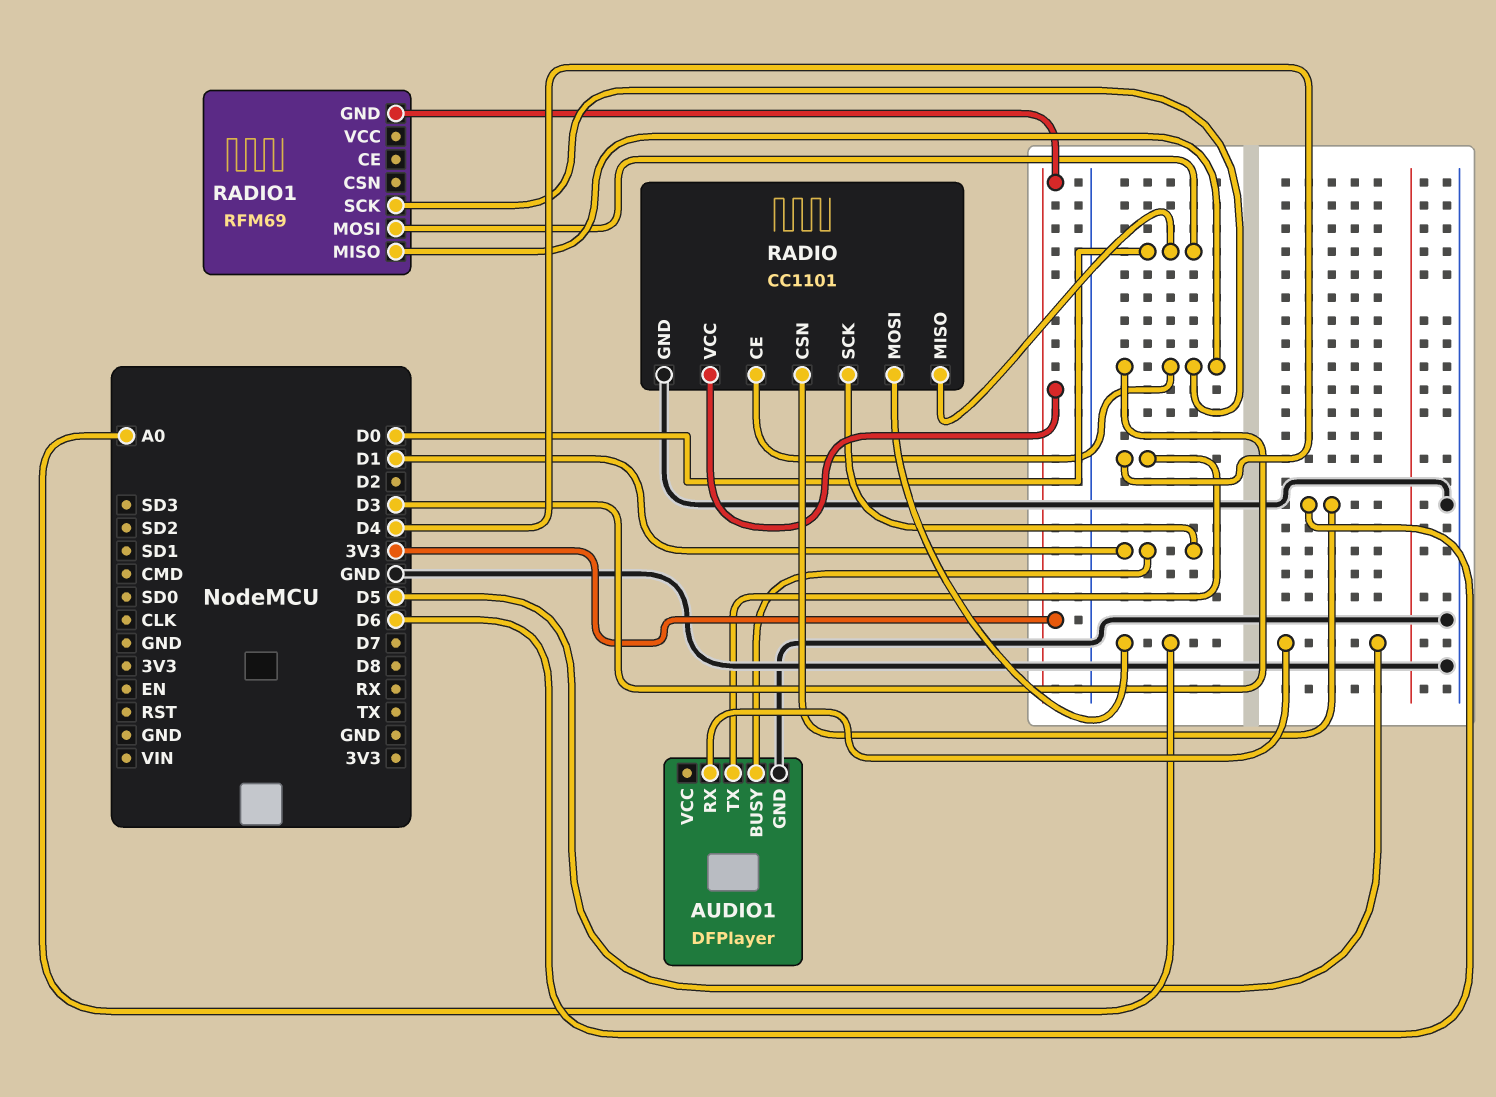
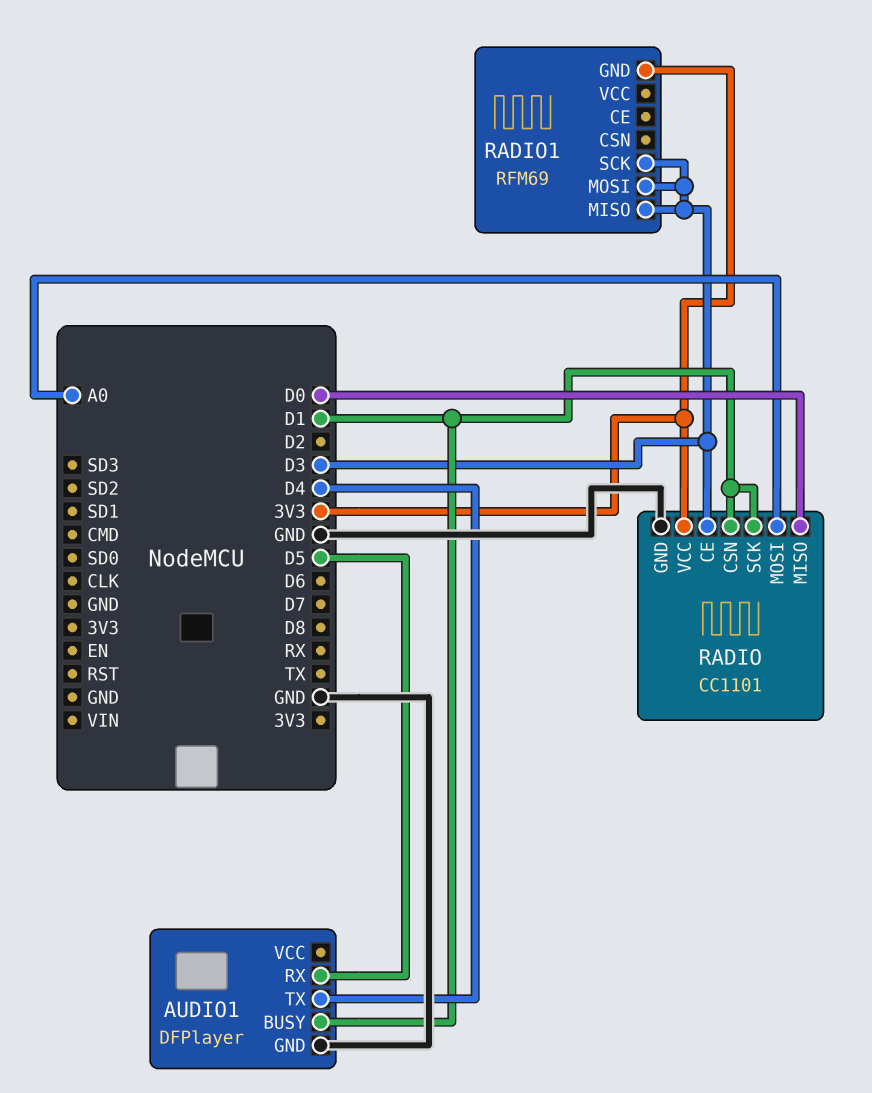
RADIO pin CSN: D6 -> D1
RADIO1 pin MOSI: D0 -> D3

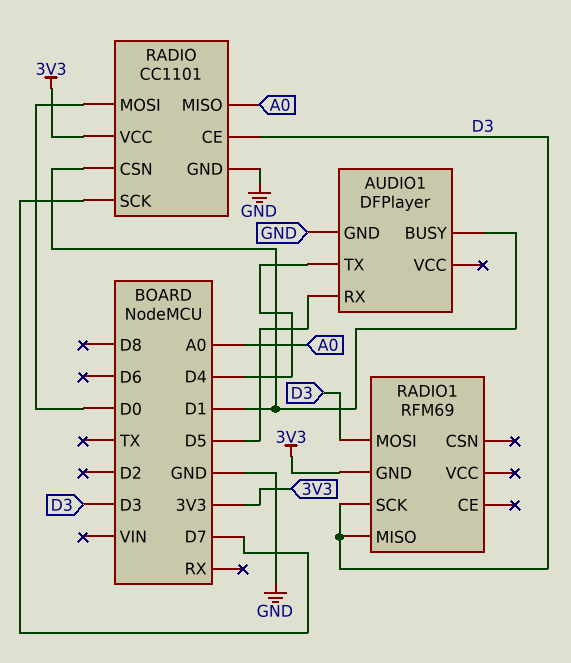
RADIO pin MISO: D0 -> A0
RADIO pin MOSI: A0 -> D0
RADIO pin SCK: D1 -> D7

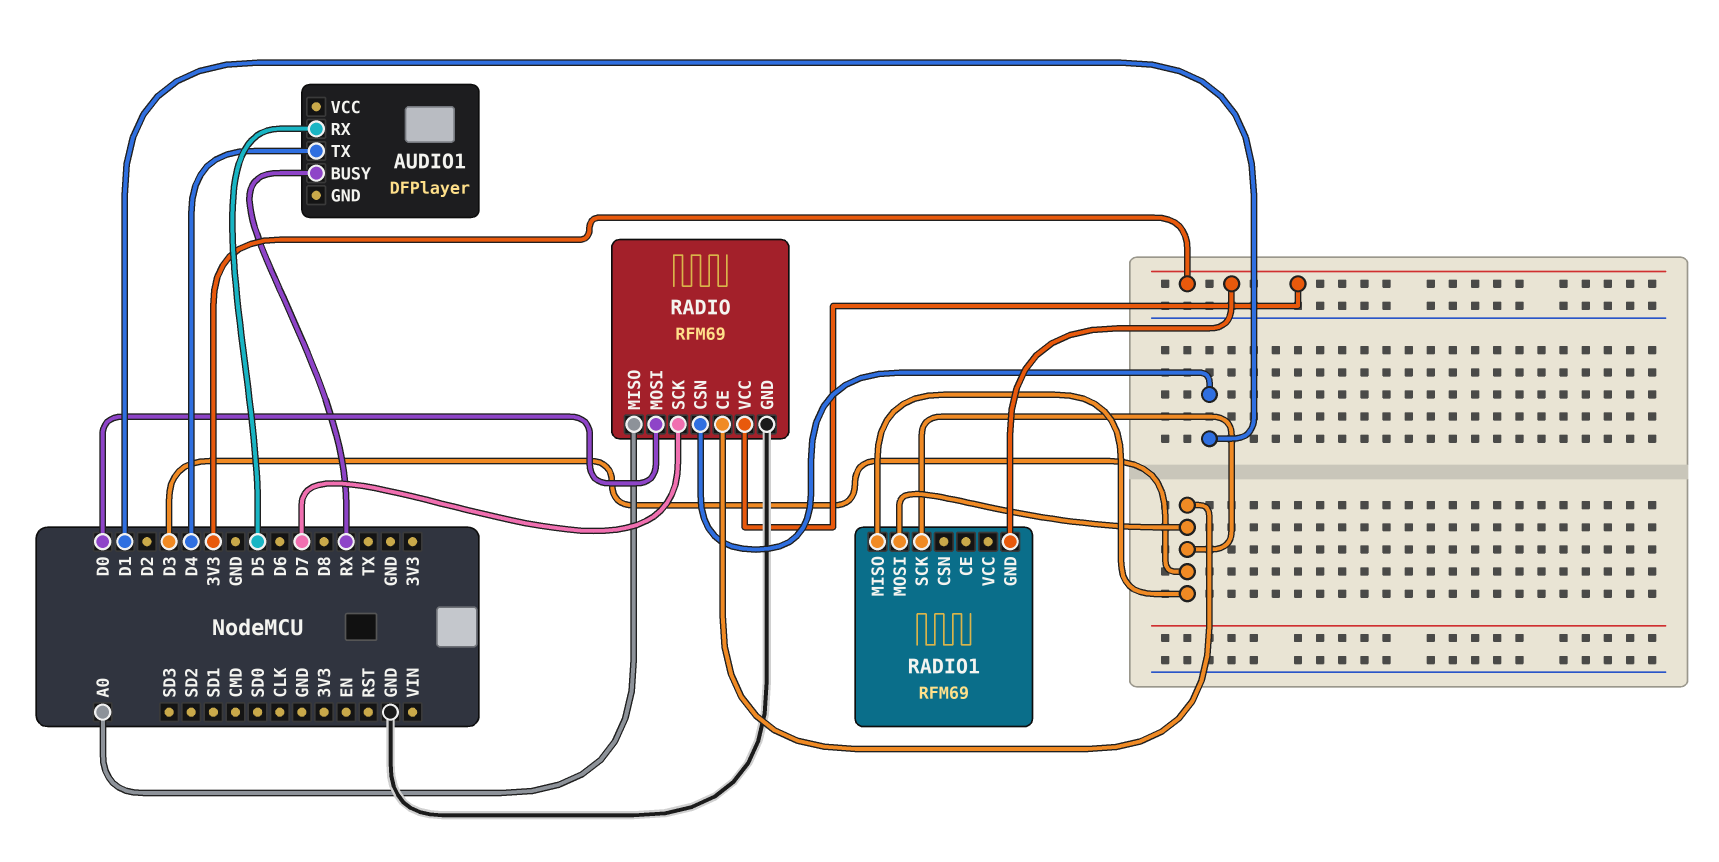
AUDIO1 pin BUSY: D1 -> RX
AUDIO1 pin GND: GND -> none
RADIO: CC1101 -> RFM69

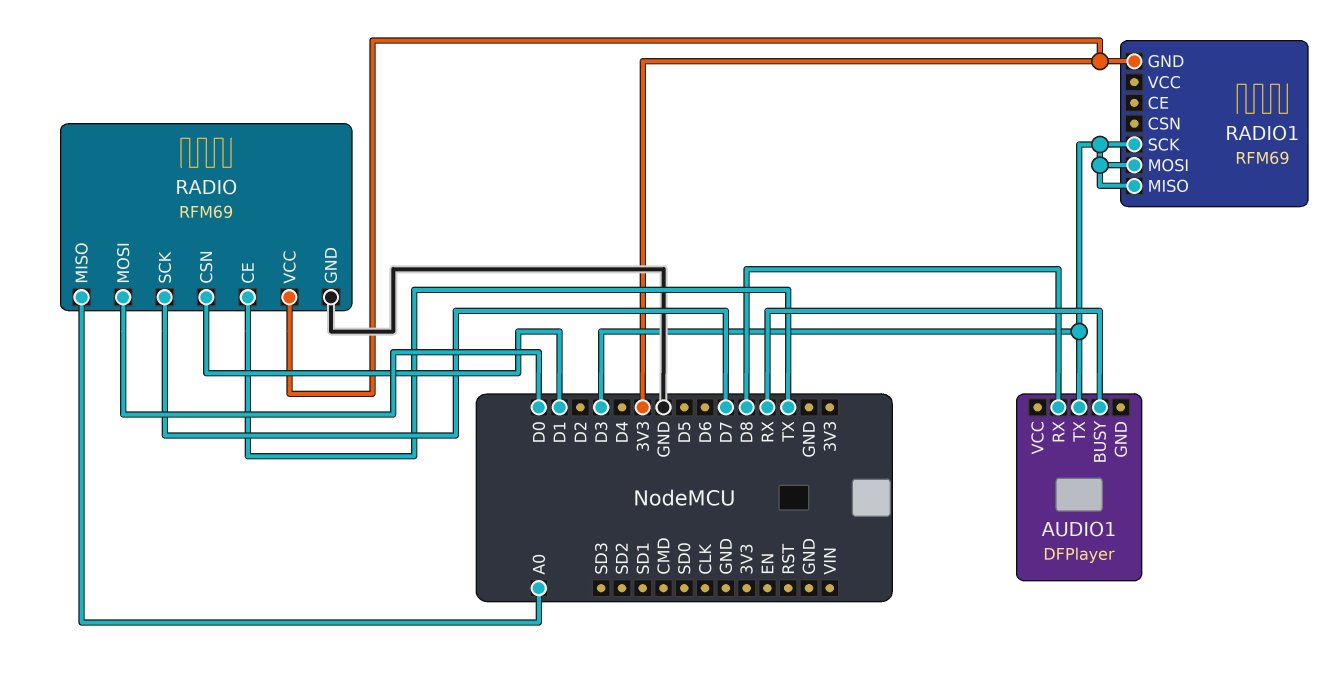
AUDIO1 pin RX: D5 -> D8
AUDIO1 pin TX: D4 -> D3
RADIO pin CE: D3 -> TX

